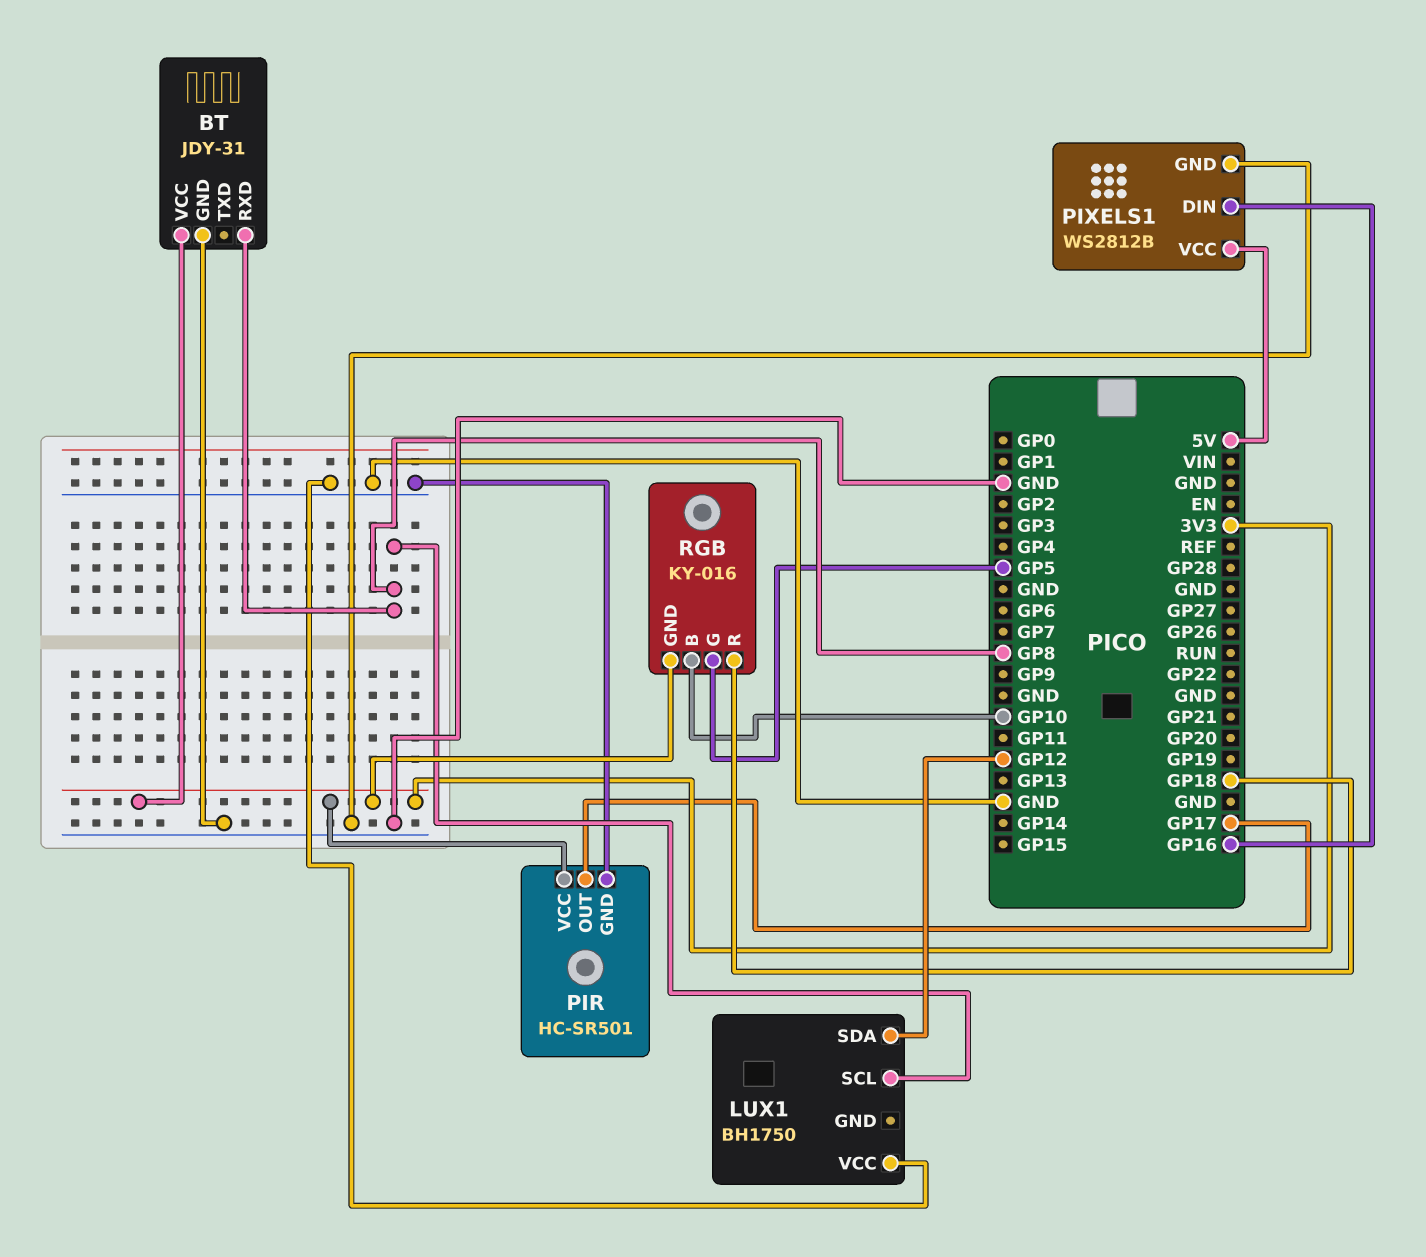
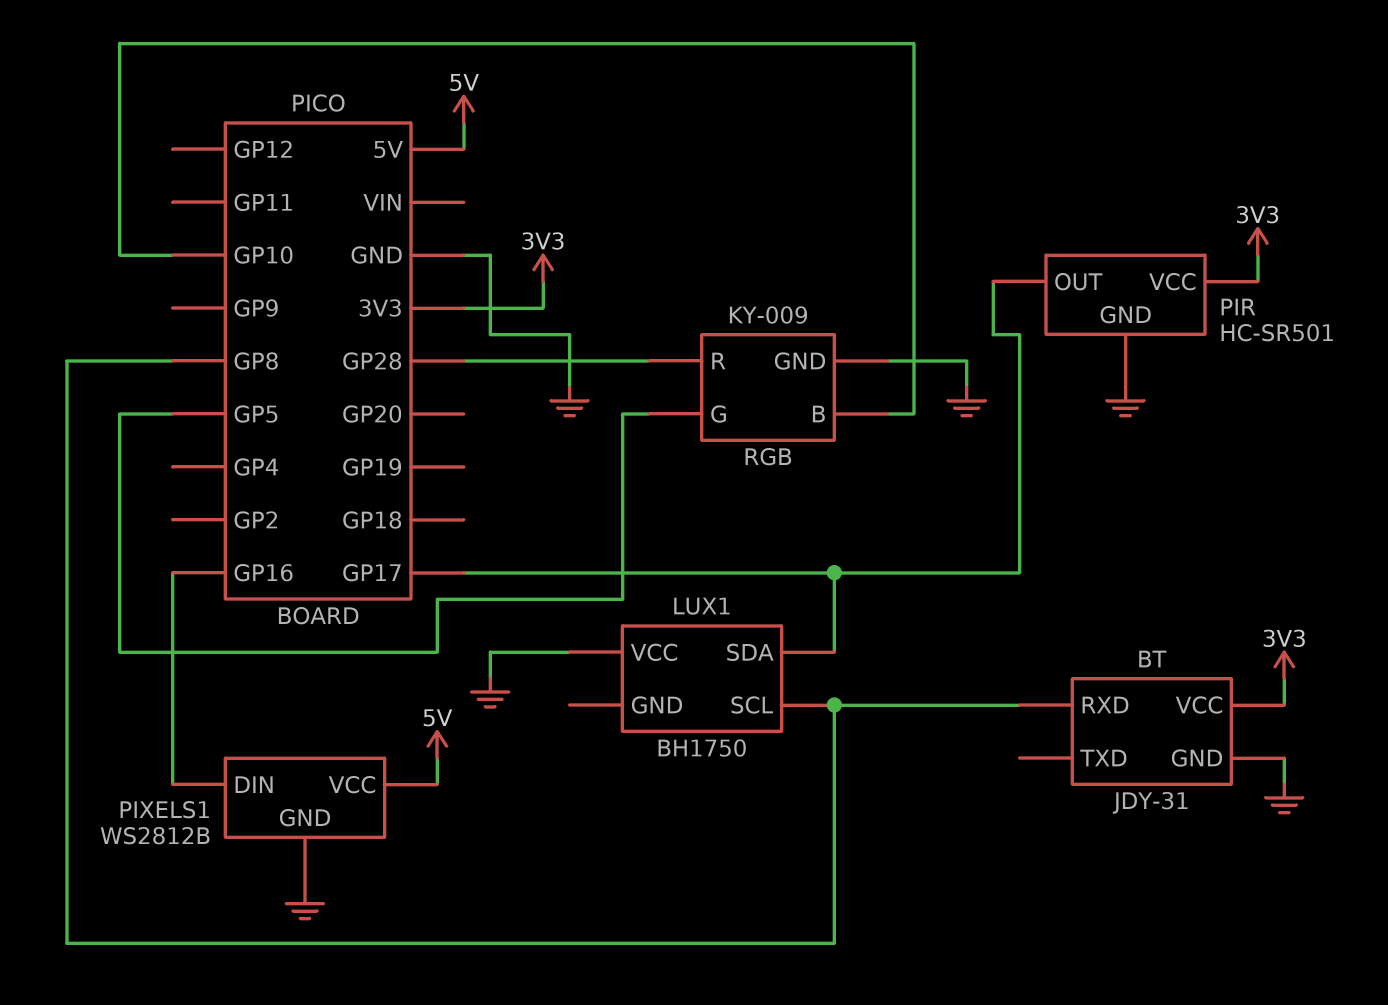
LUX1 pin SDA: GP12 -> GP17
RGB: KY-016 -> KY-009
RGB pin GND: 3V3 -> GND
RGB pin R: GP18 -> GP28

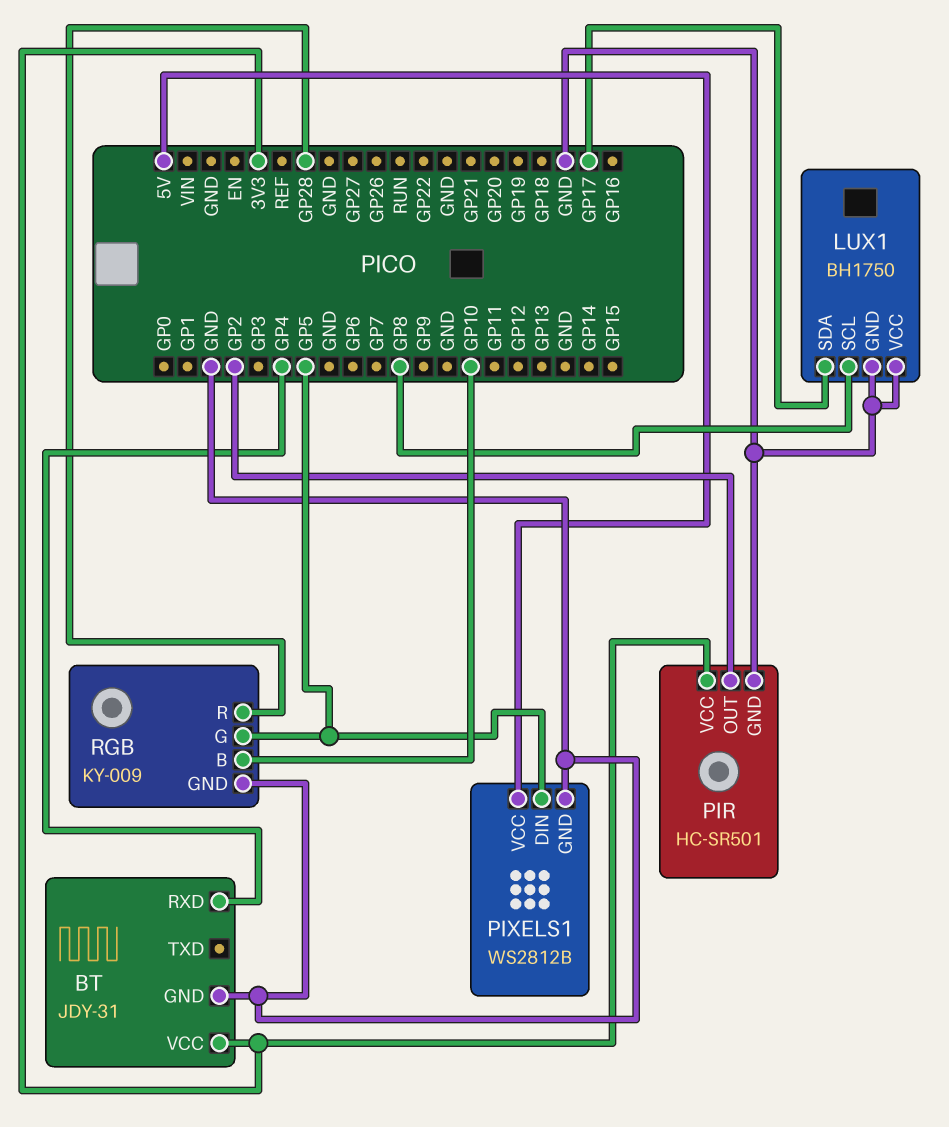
BT pin RXD: GP8 -> GP4
LUX1 pin GND: none -> GND
PIR pin OUT: GP17 -> GP2
PIXELS1 pin DIN: GP16 -> GP5

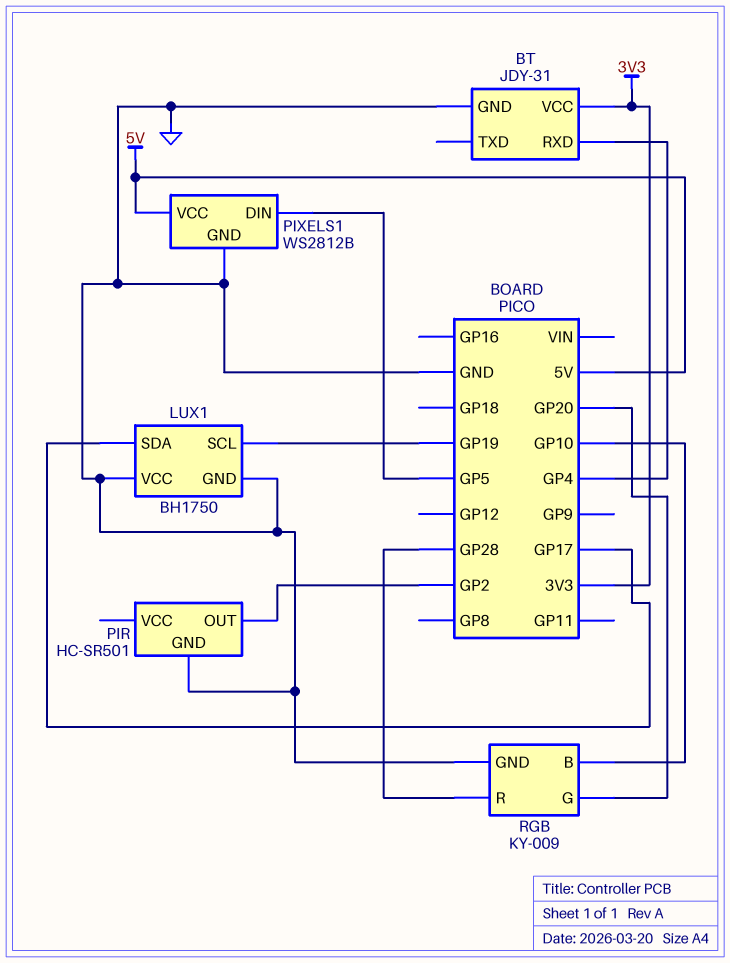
LUX1 pin SCL: GP8 -> GP19
PIR pin VCC: 3V3 -> none
RGB pin G: GP5 -> GP20

